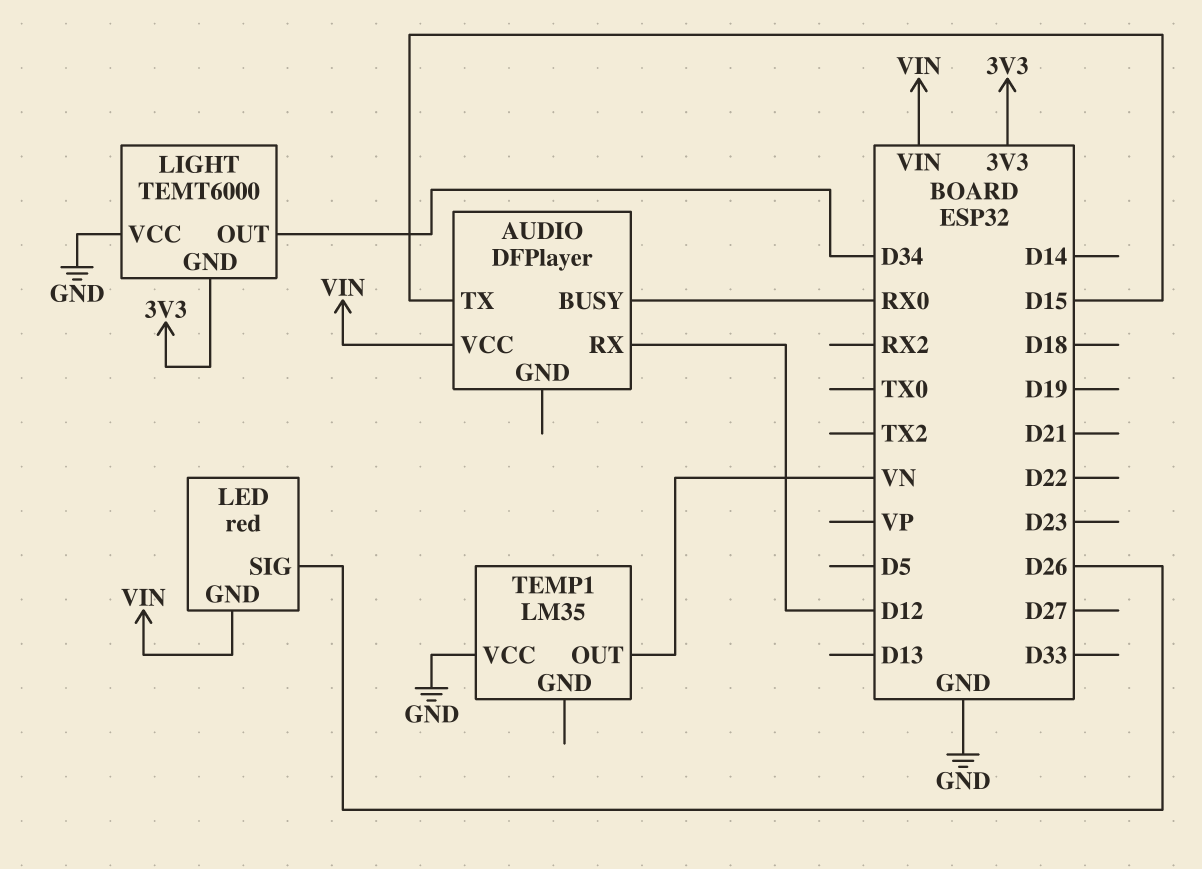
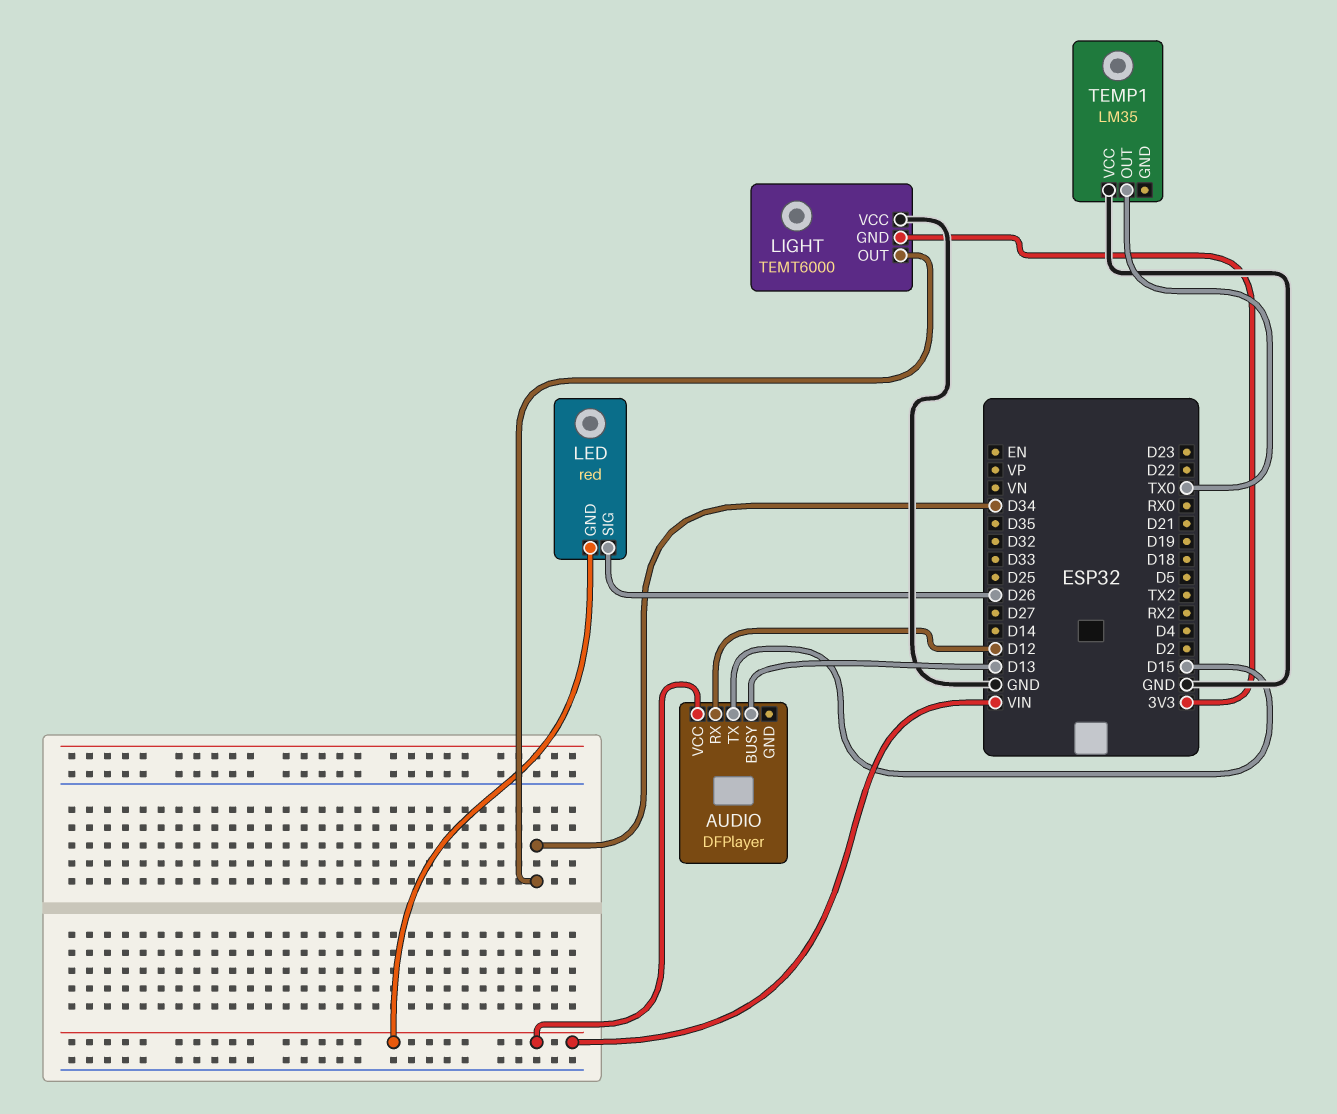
AUDIO pin BUSY: RX0 -> D13
TEMP1 pin OUT: VN -> TX0

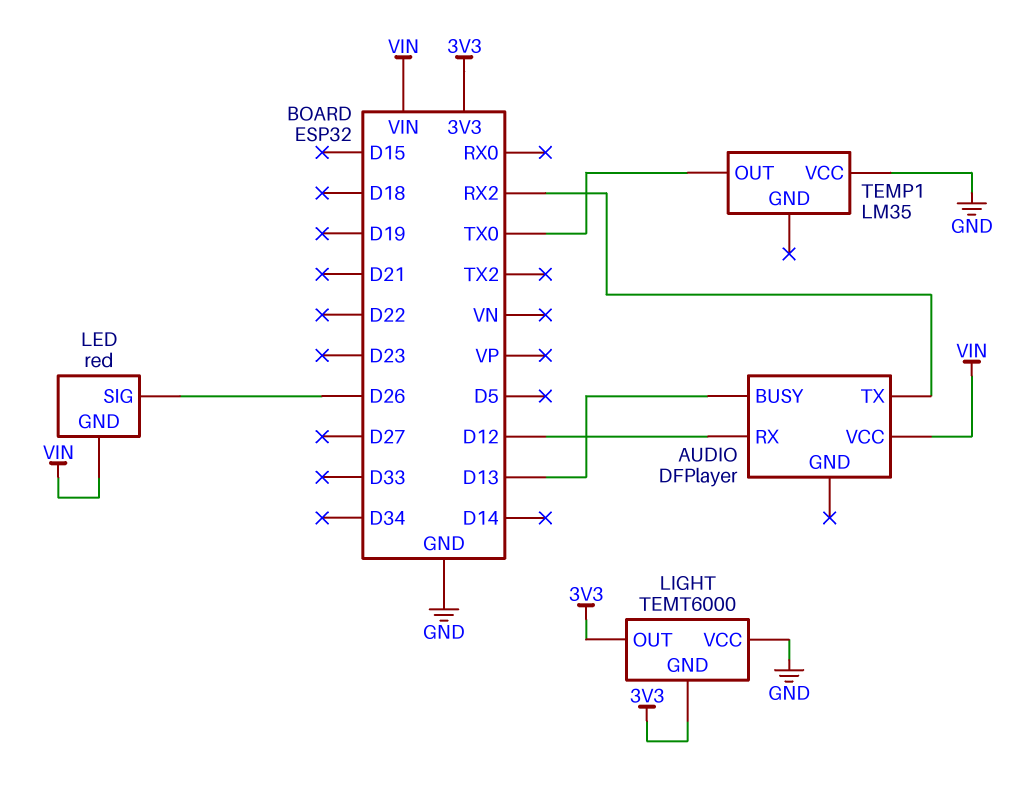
AUDIO pin TX: D15 -> RX2
LIGHT pin OUT: D34 -> 3V3

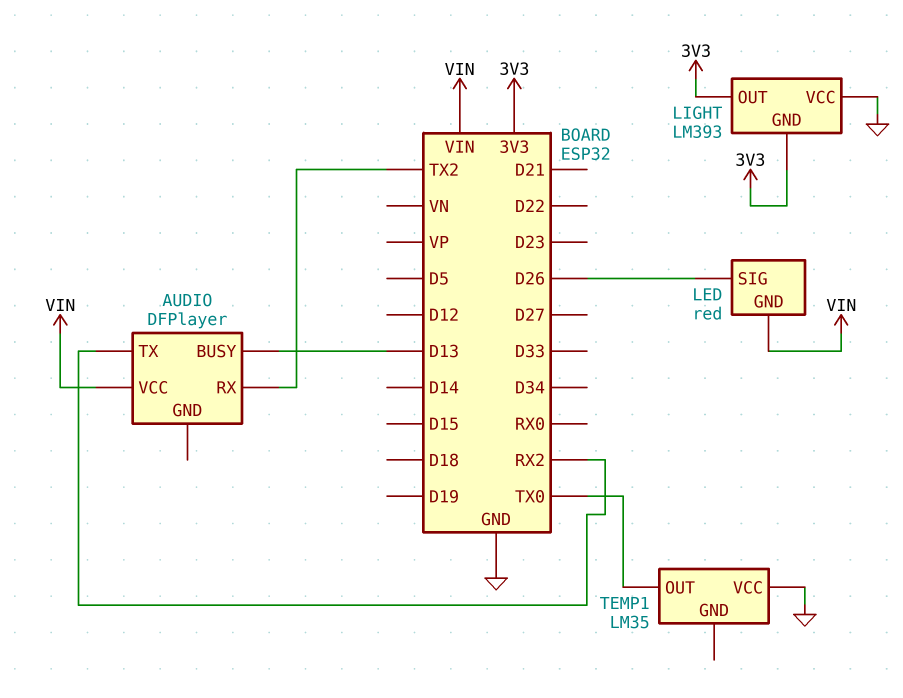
AUDIO pin RX: D12 -> TX2
LIGHT: TEMT6000 -> LM393

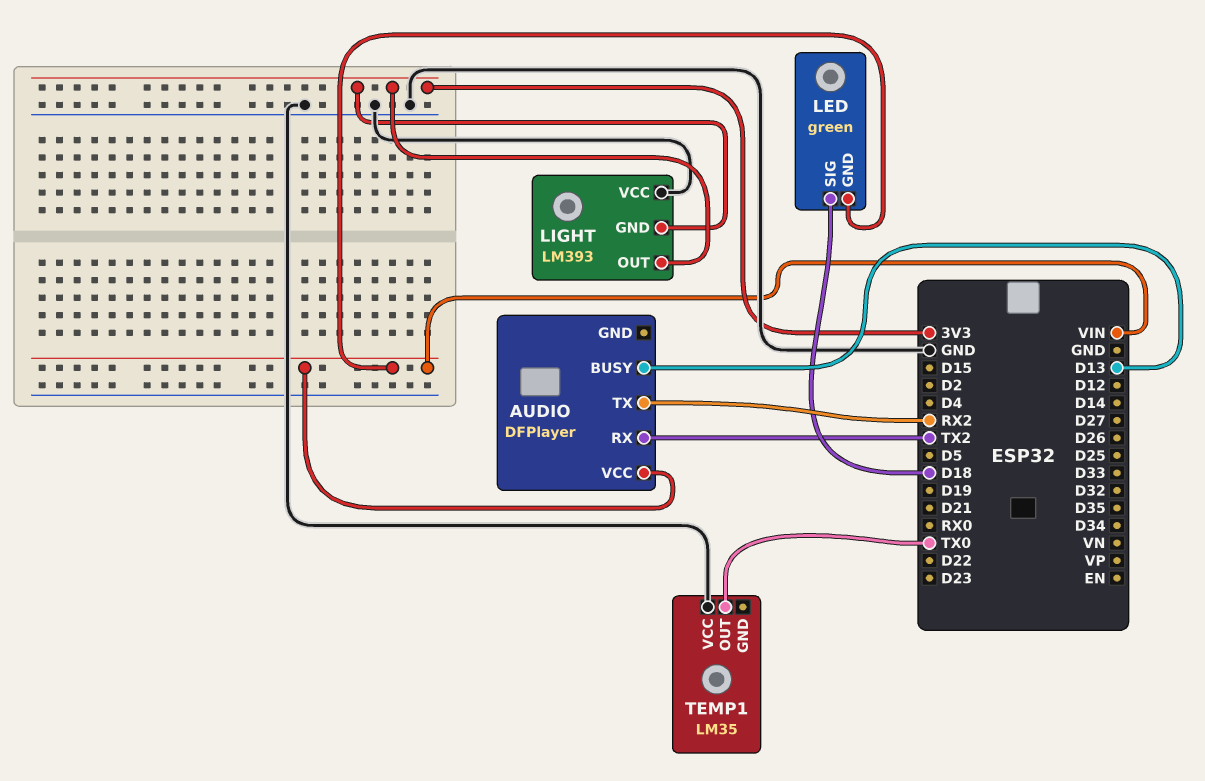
LED: red -> green
LED pin SIG: D26 -> D18

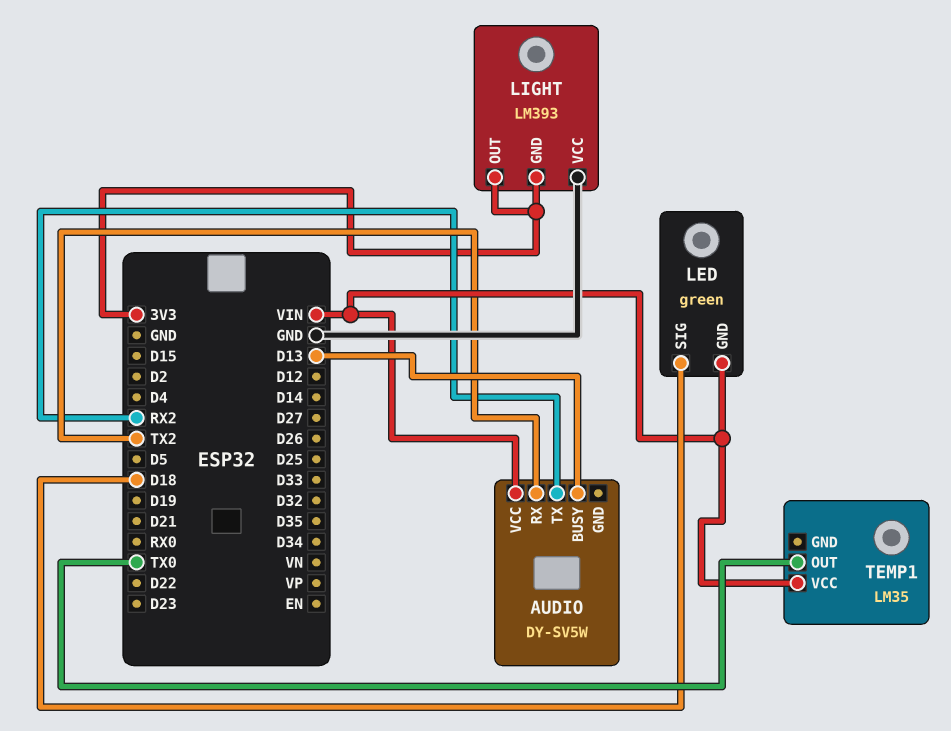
AUDIO: DFPlayer -> DY-SV5W
TEMP1 pin VCC: GND -> VIN

